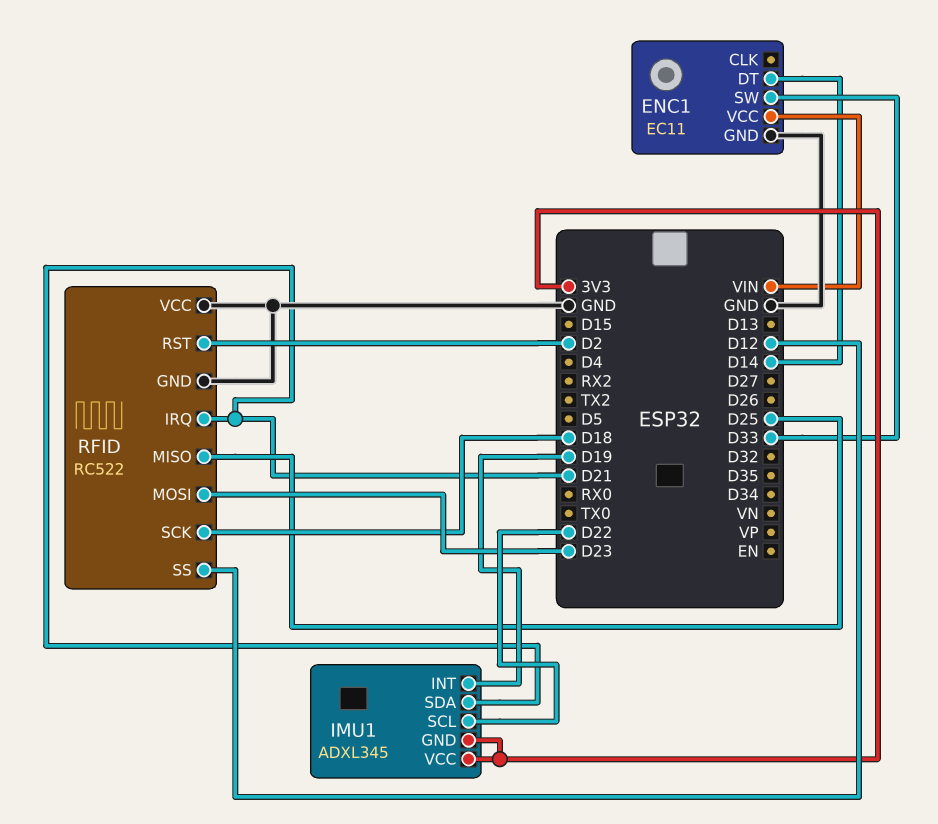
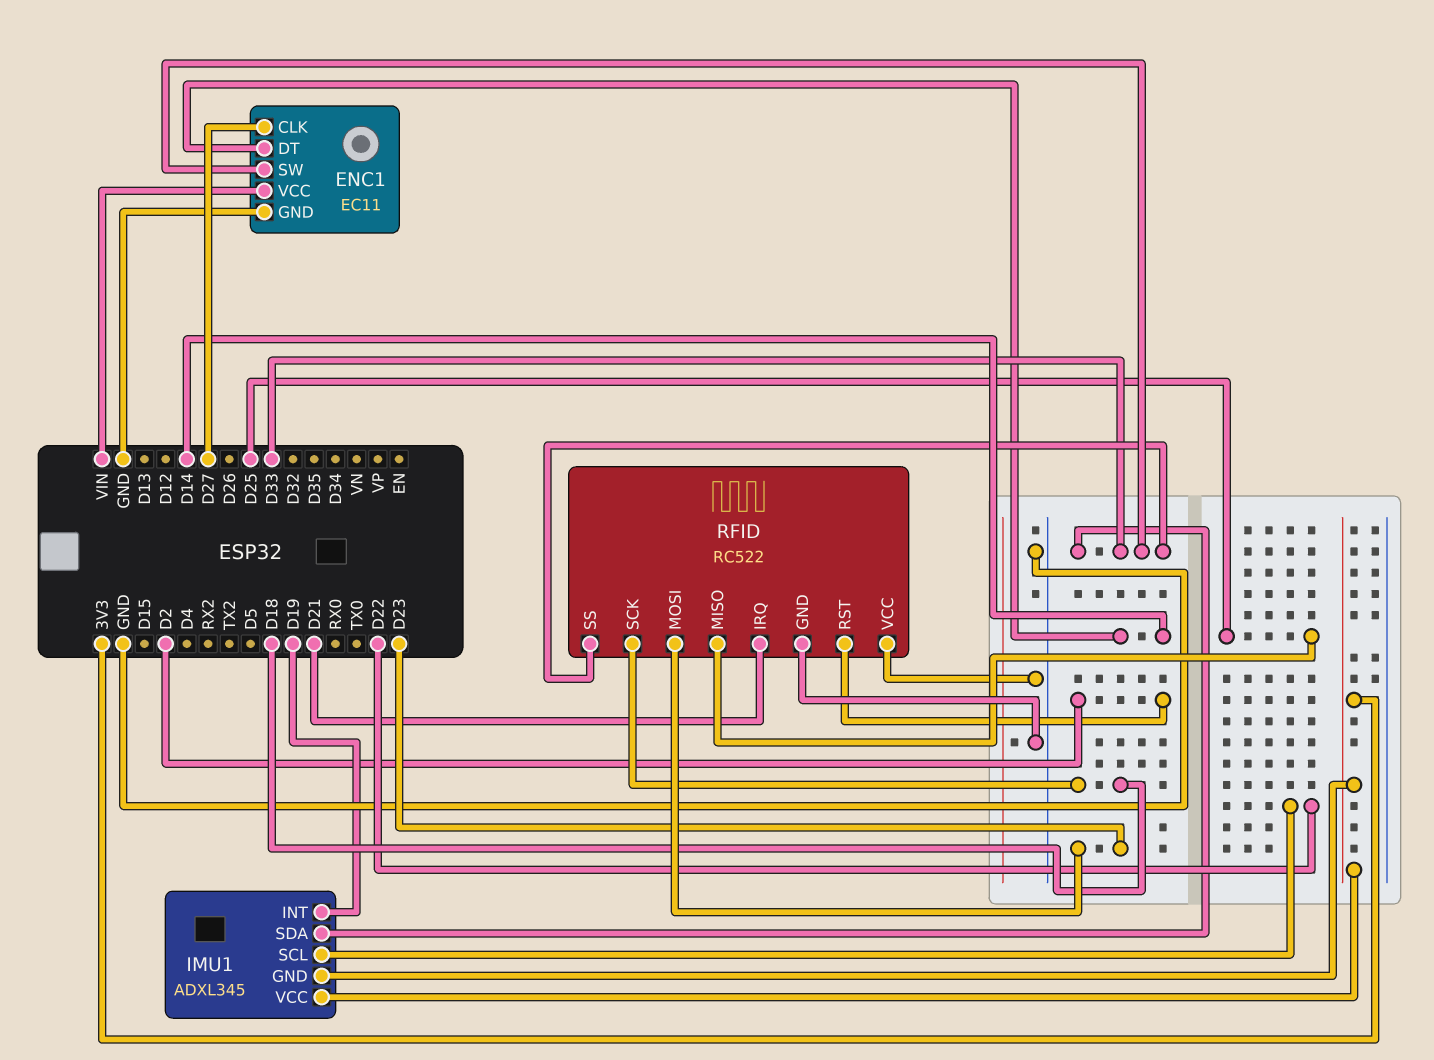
ENC1 pin CLK: none -> D27
IMU1 pin SDA: D21 -> D33
RFID pin SS: D12 -> D33

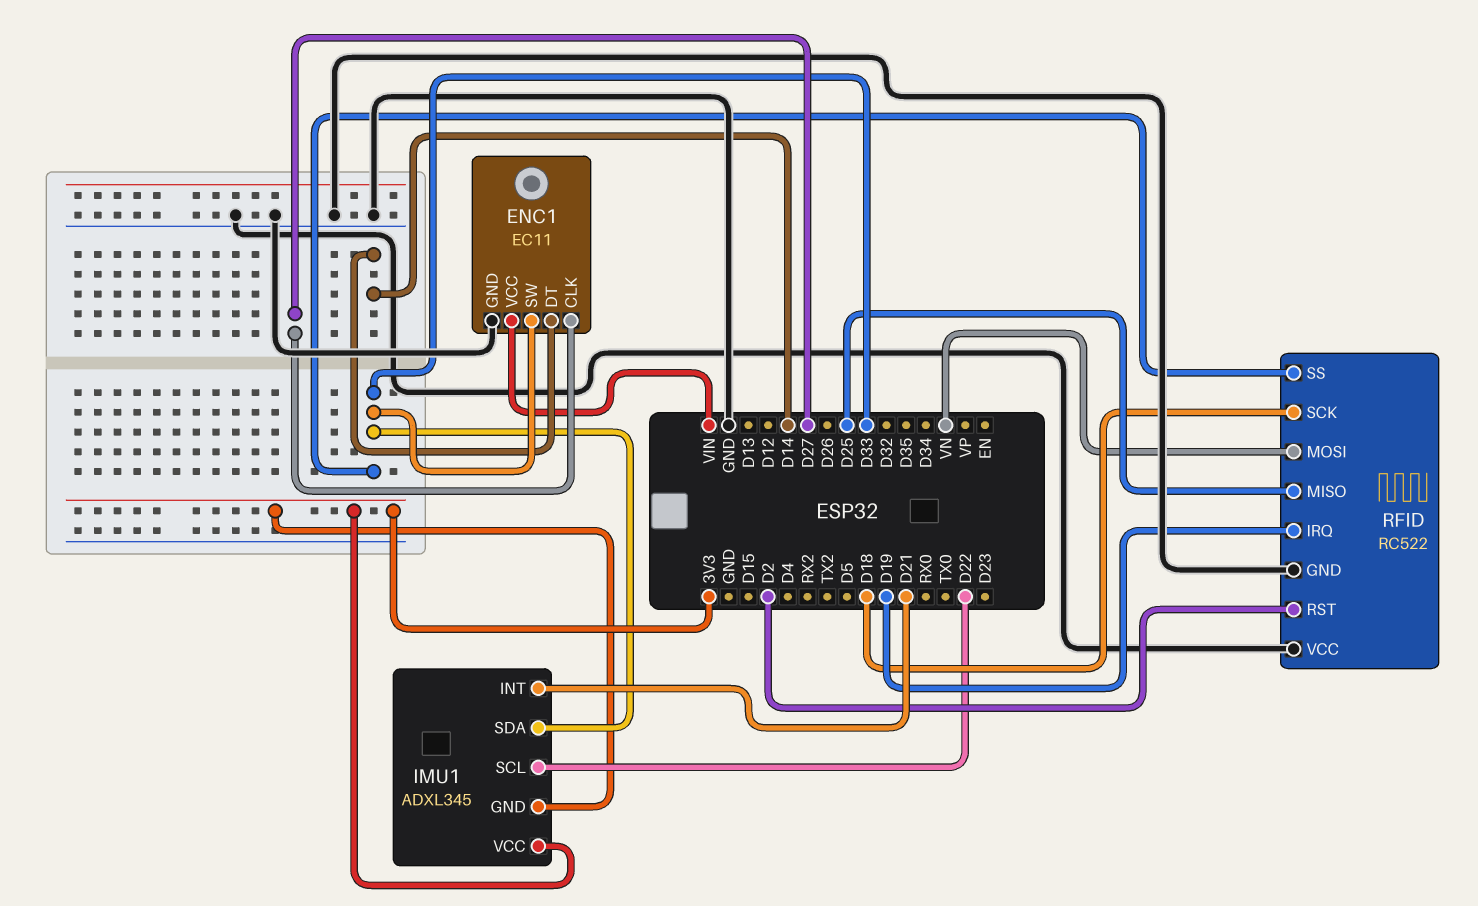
IMU1 pin INT: D19 -> D21
RFID pin IRQ: D21 -> D19
RFID pin MOSI: D23 -> VN

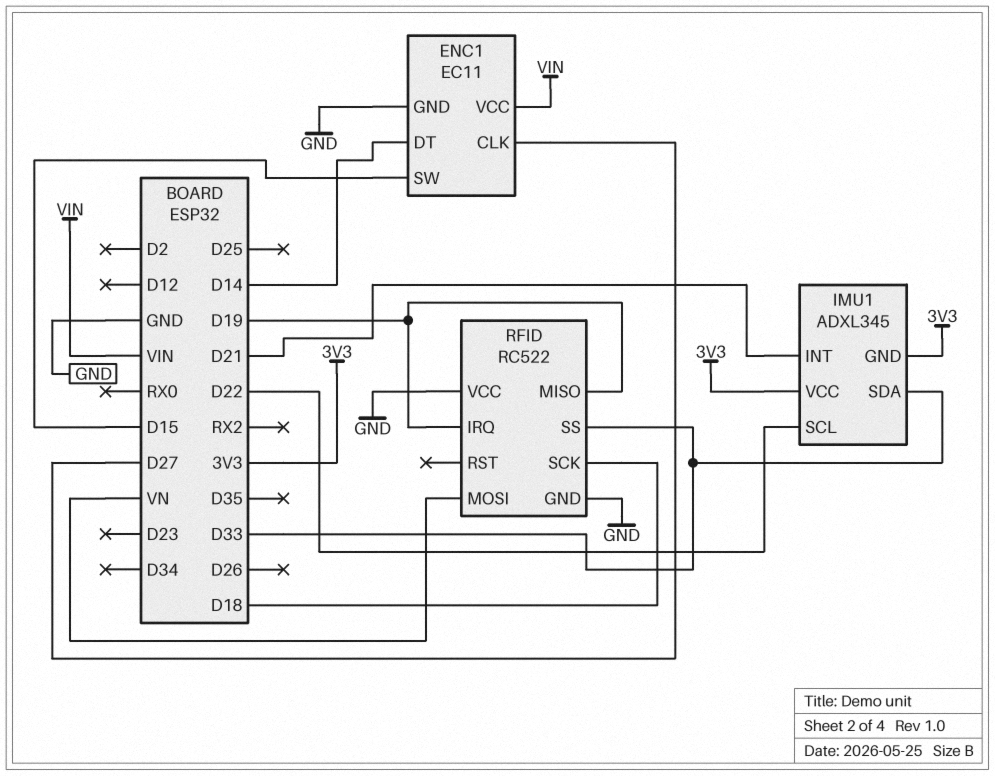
ENC1 pin SW: D33 -> D15
RFID pin MISO: D25 -> D19
RFID pin RST: D2 -> none

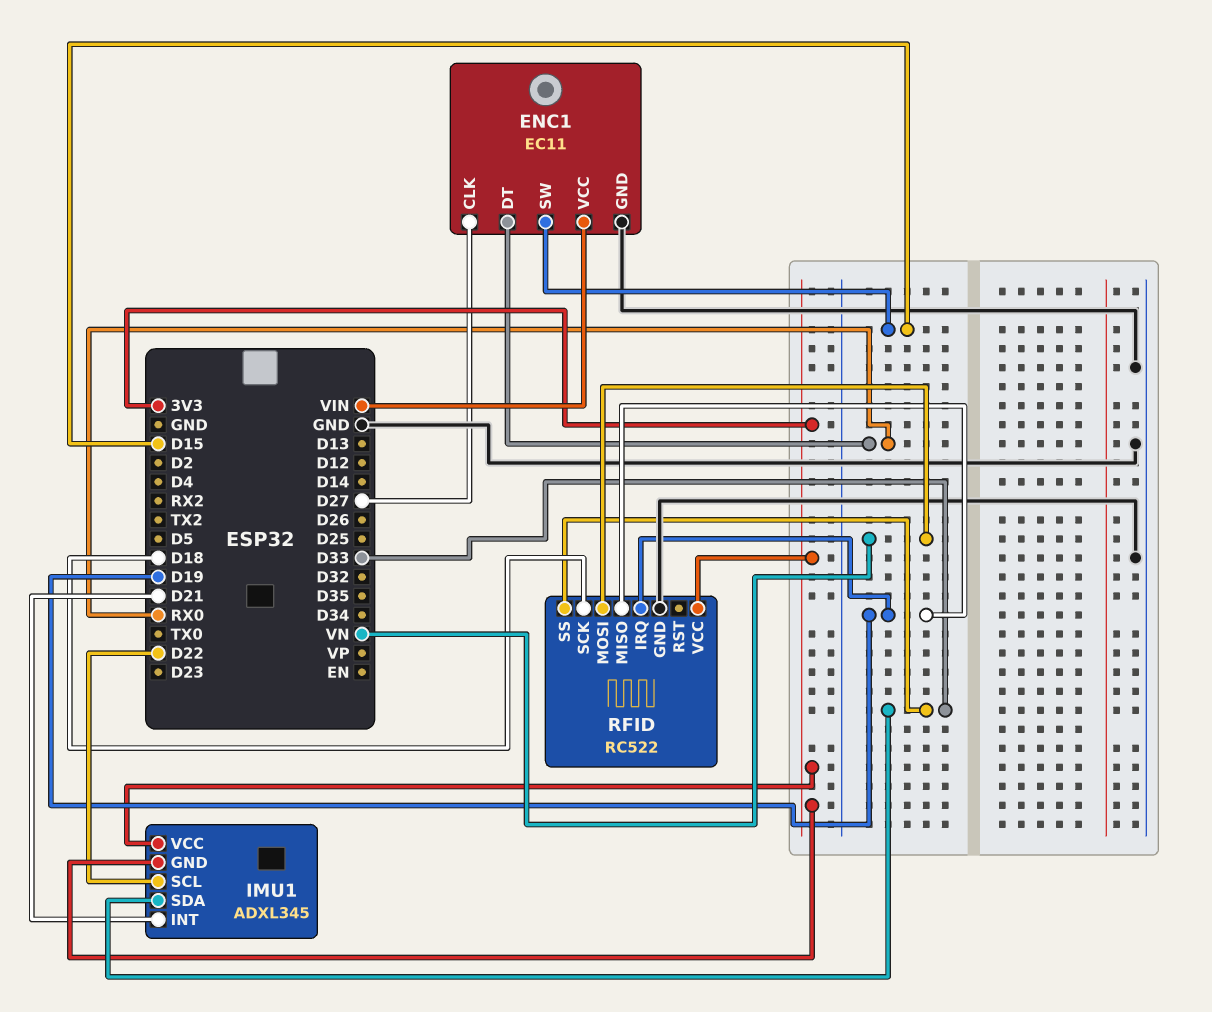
ENC1 pin DT: D14 -> RX0
RFID pin VCC: GND -> 3V3

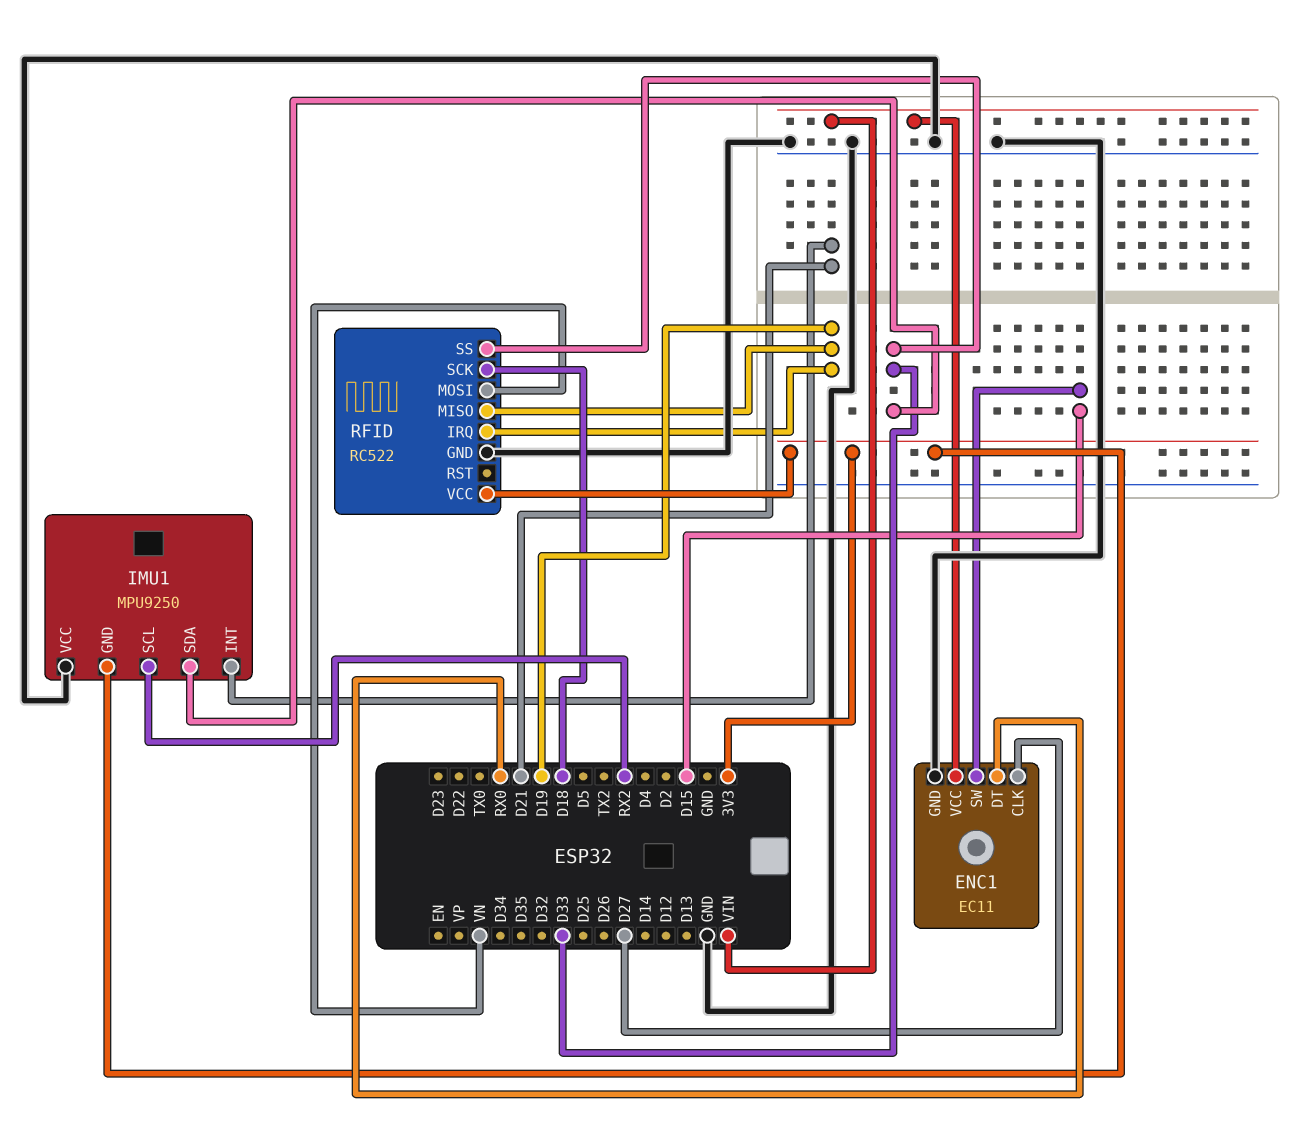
IMU1: ADXL345 -> MPU9250
IMU1 pin SCL: D22 -> RX2
IMU1 pin VCC: 3V3 -> GND

